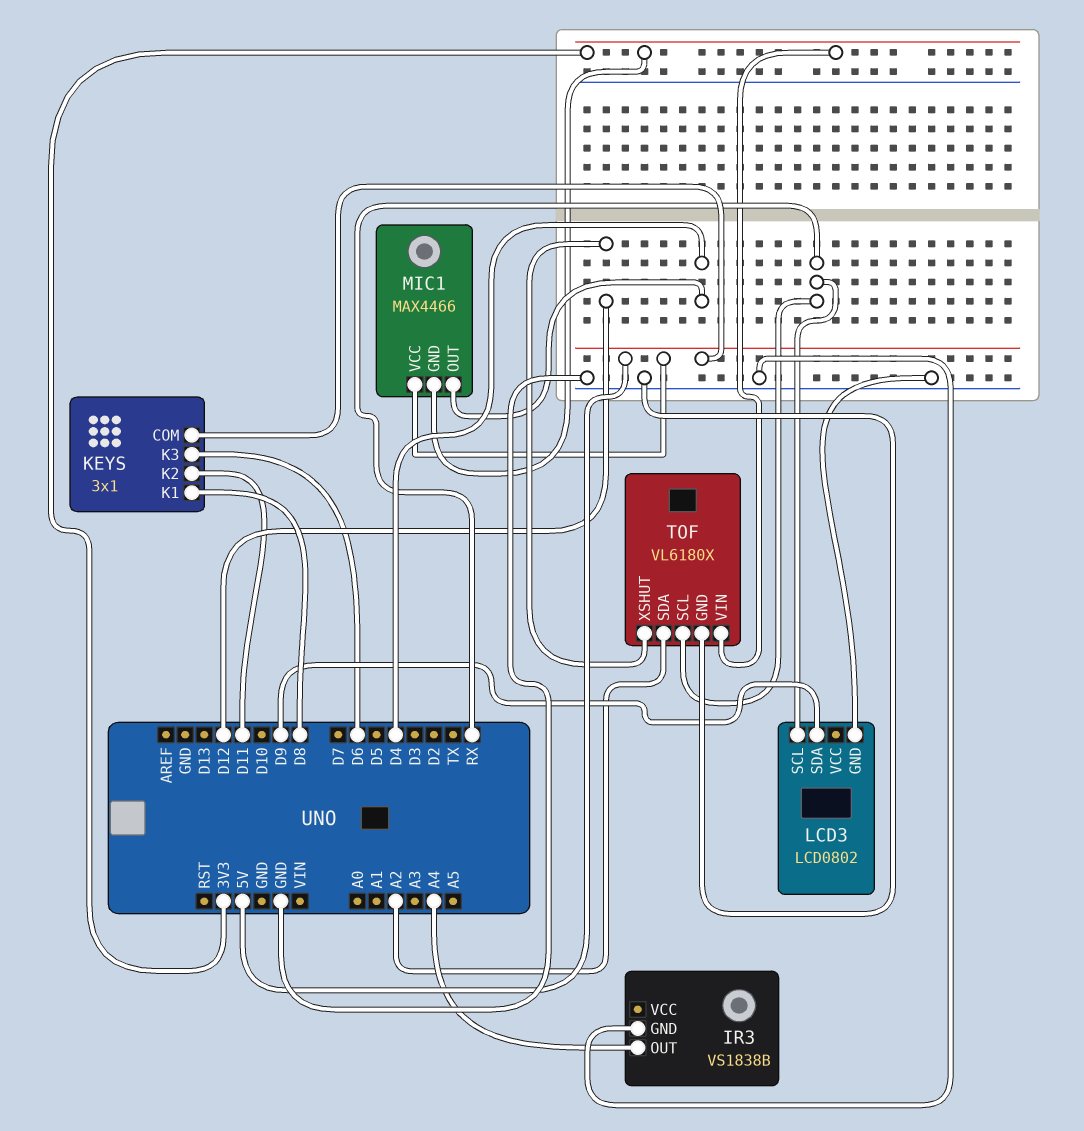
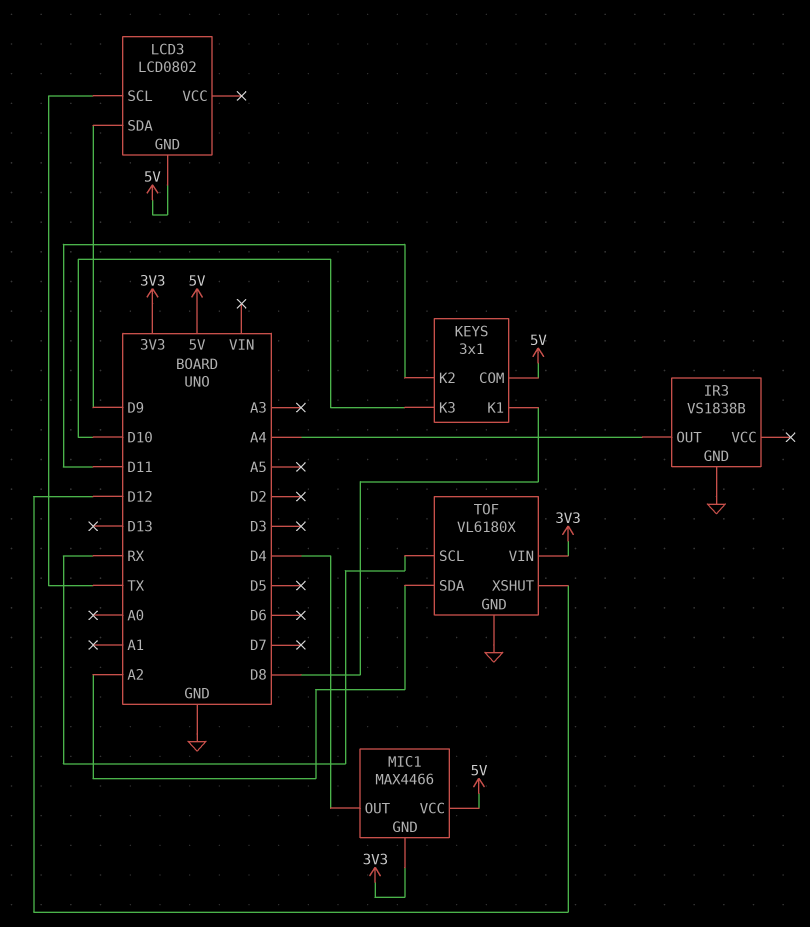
KEYS pin K3: D6 -> D10
LCD3 pin GND: GND -> 5V
LCD3 pin SCL: RX -> TX

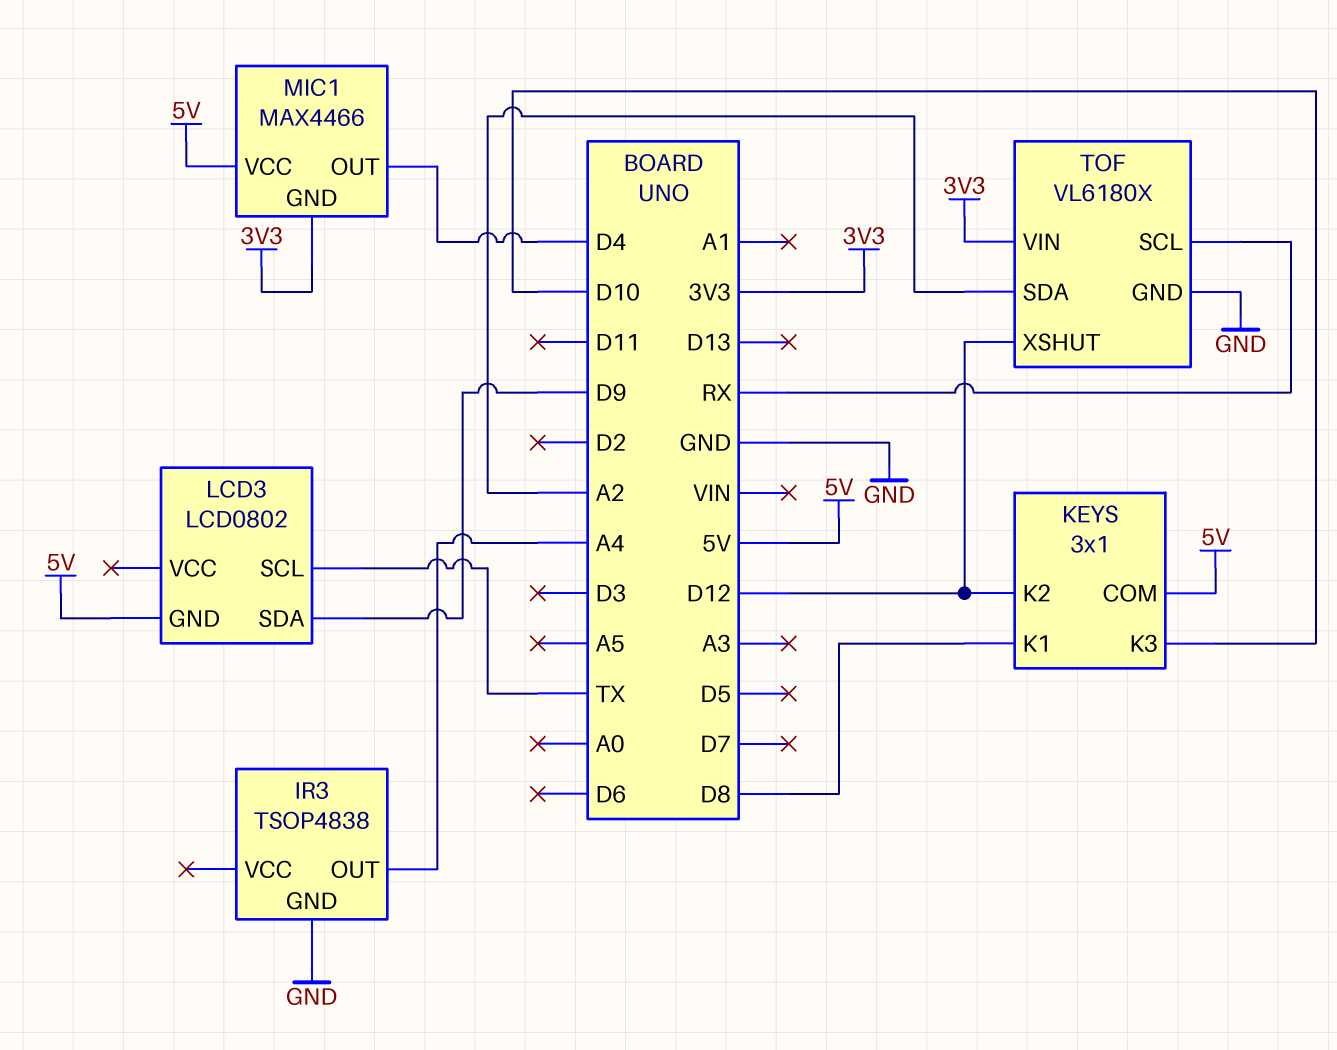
IR3: VS1838B -> TSOP4838
KEYS pin K2: D11 -> D12

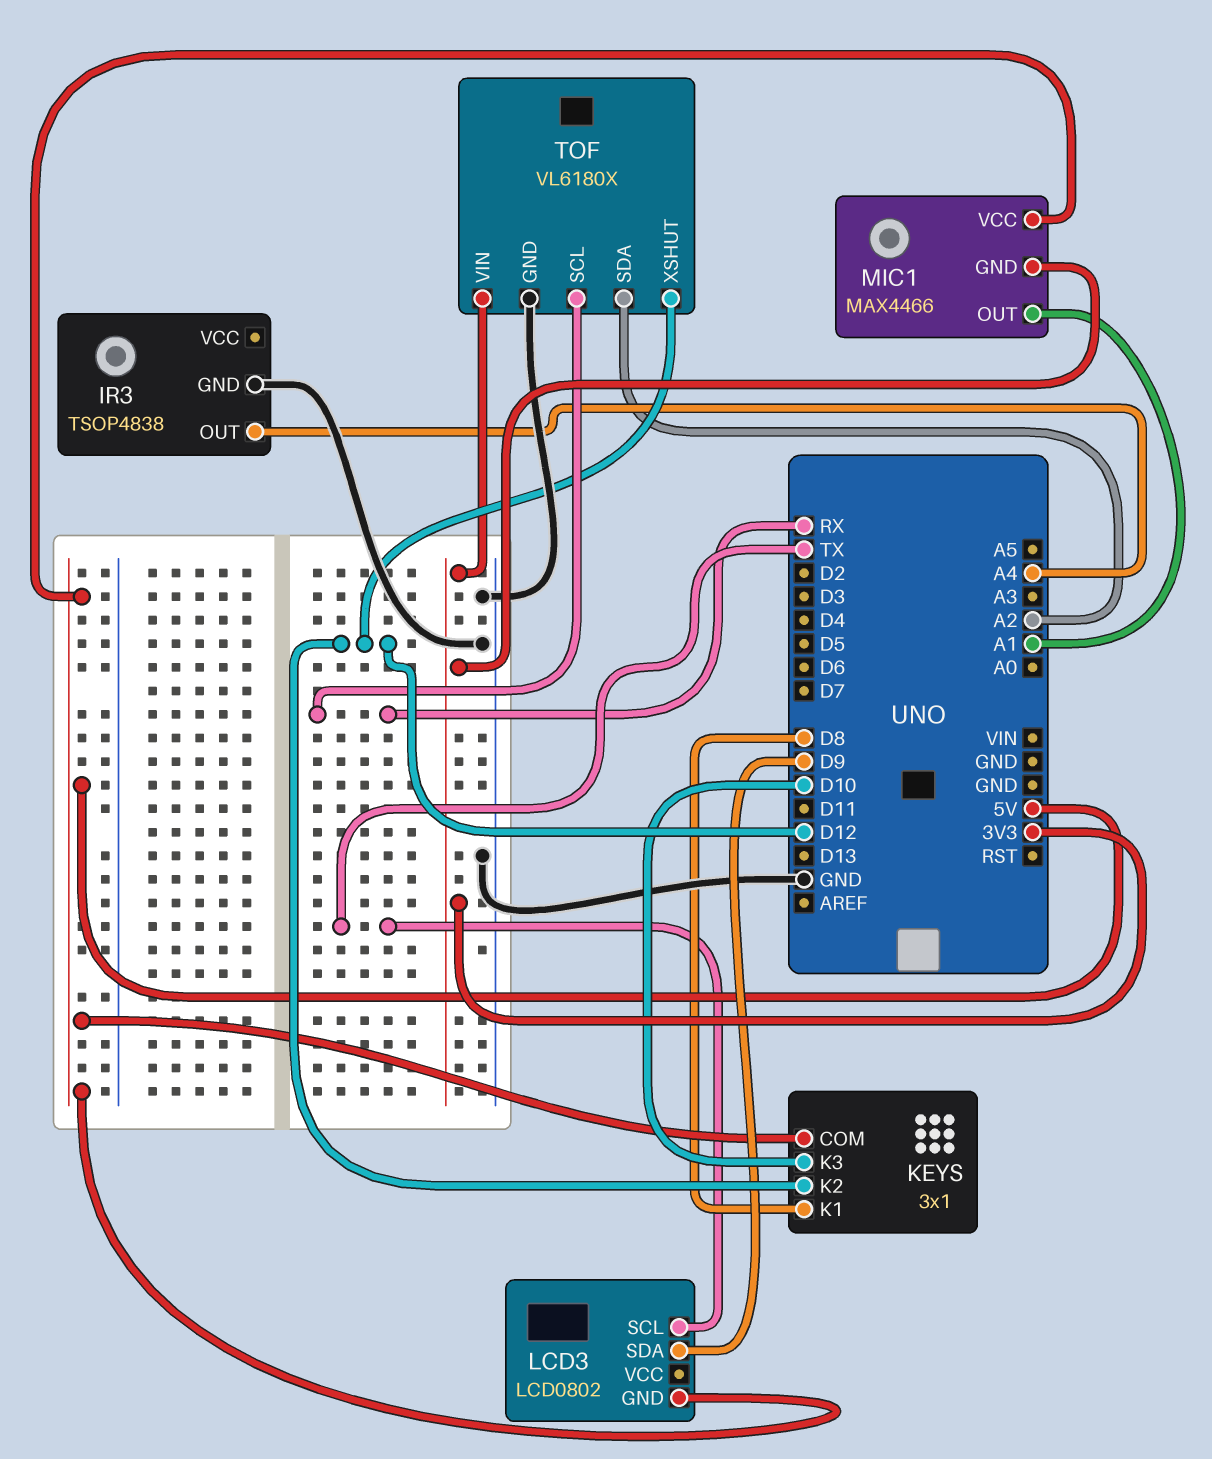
MIC1 pin OUT: D4 -> A1

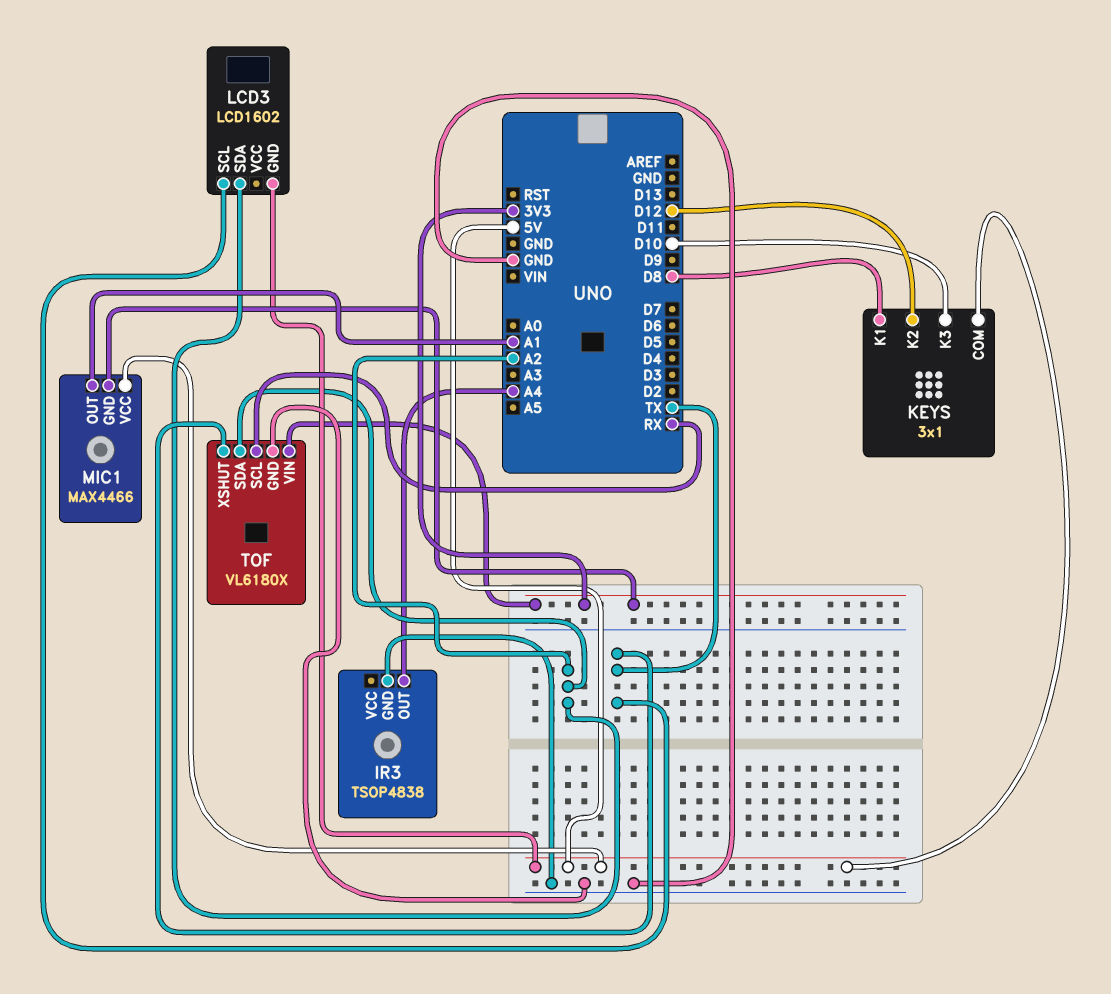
LCD3: LCD0802 -> LCD1602
LCD3 pin SDA: D9 -> A2
TOF pin XSHUT: D12 -> TX

